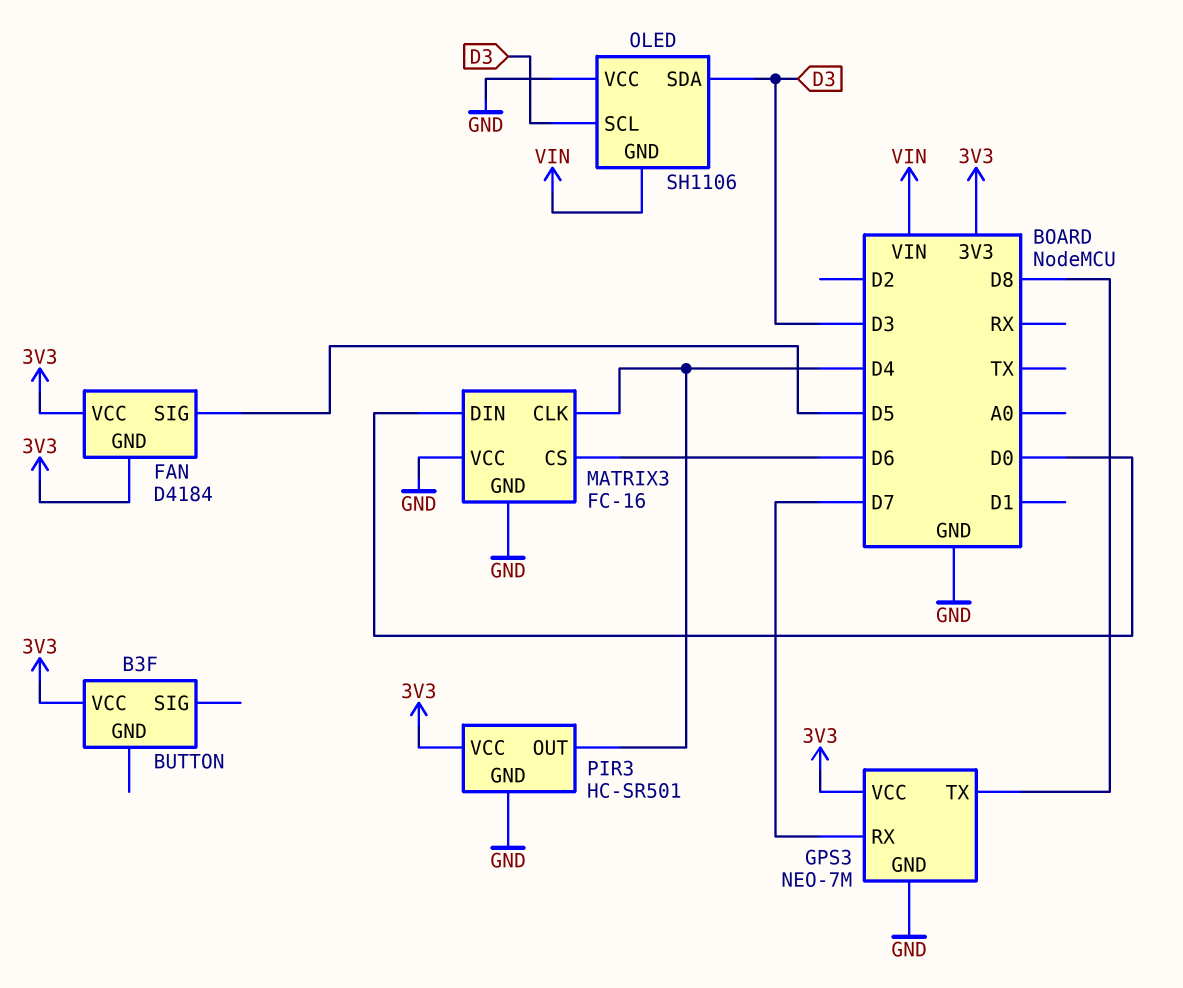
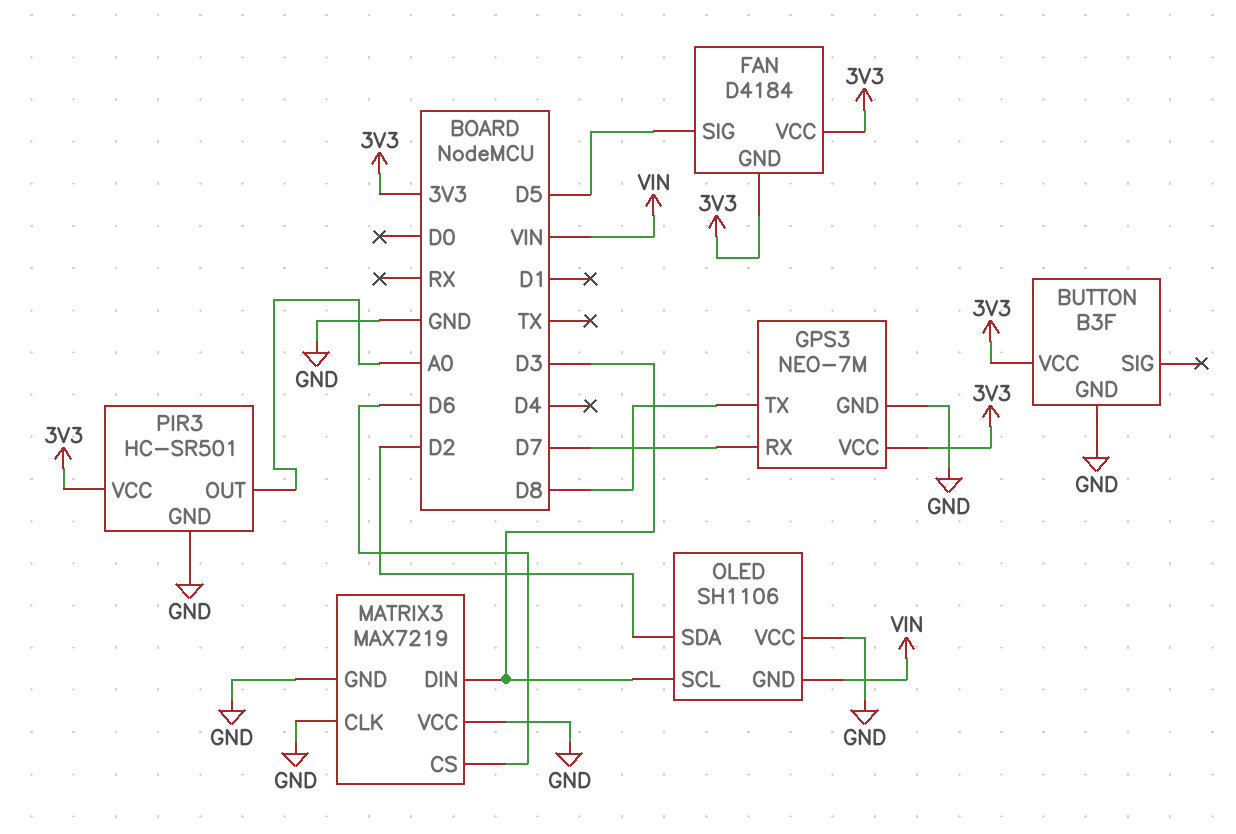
BUTTON pin GND: none -> GND
MATRIX3: FC-16 -> MAX7219
MATRIX3 pin CLK: D4 -> GND
MATRIX3 pin DIN: D0 -> D3
OLED pin SDA: D3 -> D2
PIR3 pin OUT: D4 -> A0

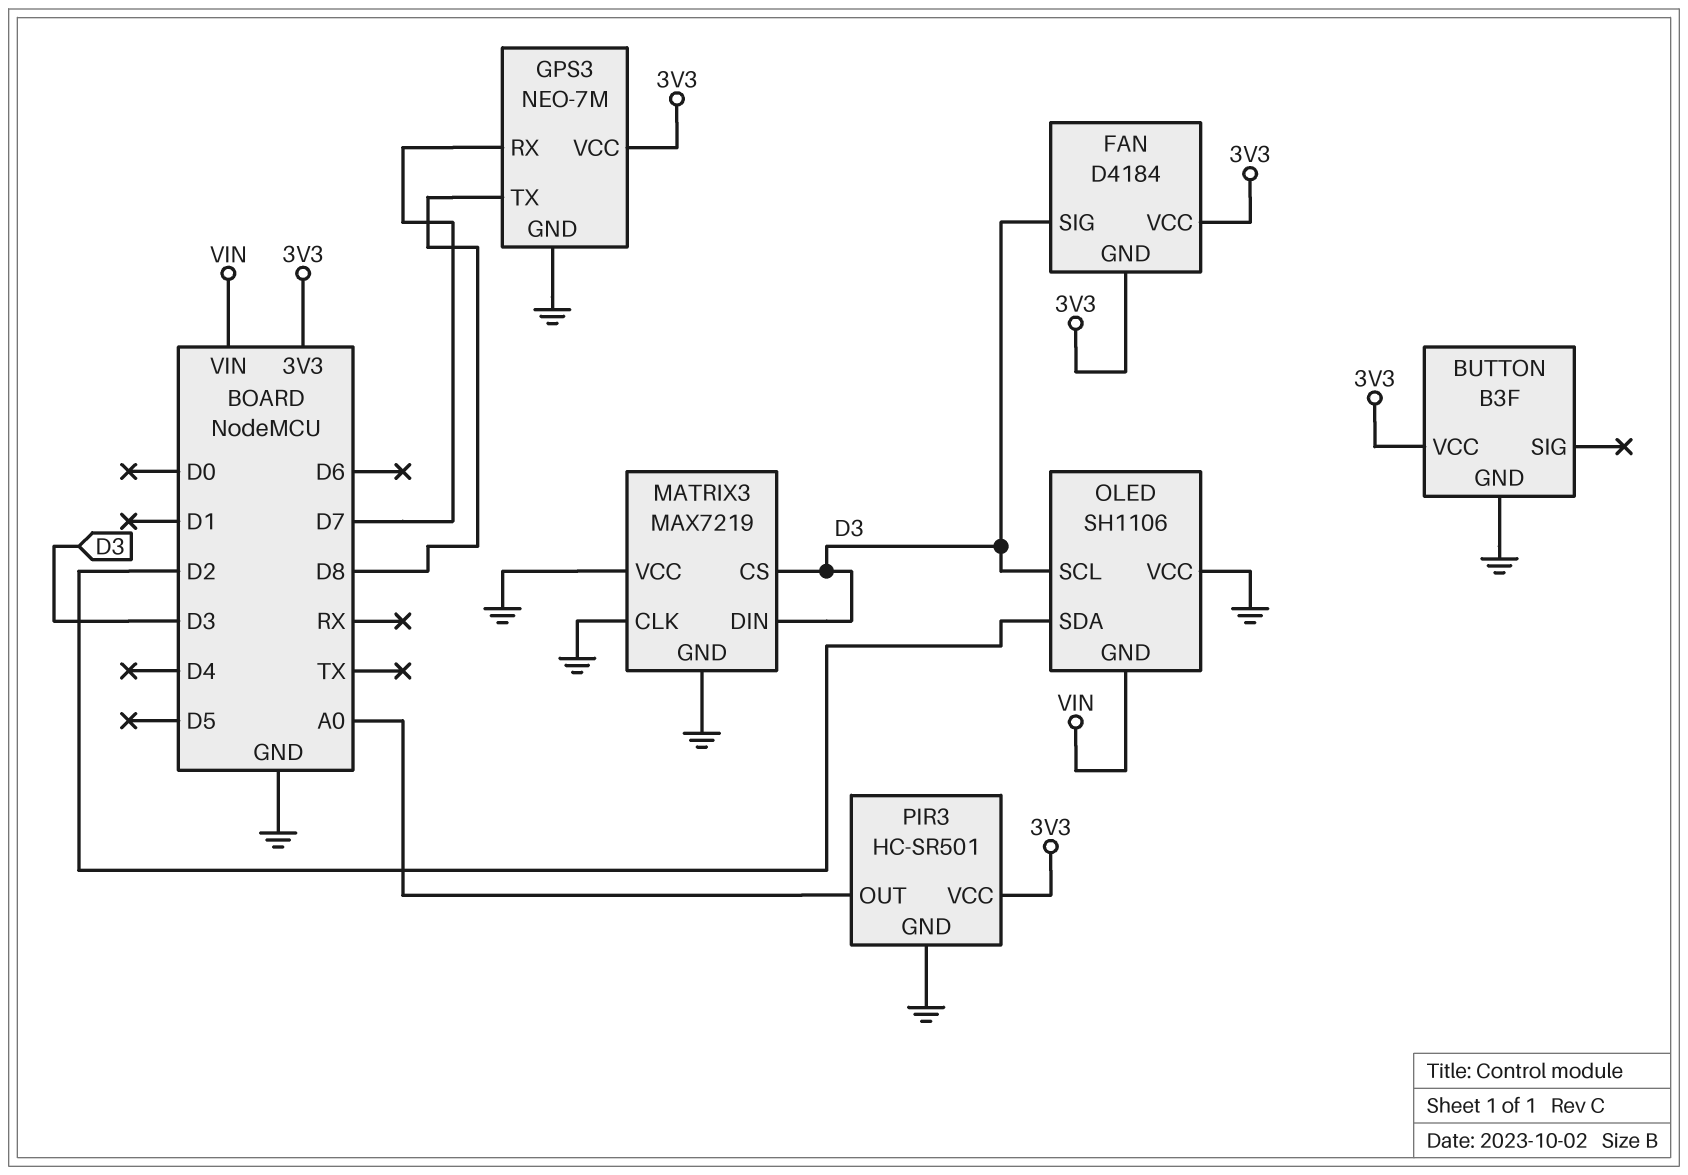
FAN pin SIG: D5 -> D3
MATRIX3 pin CS: D6 -> D3

